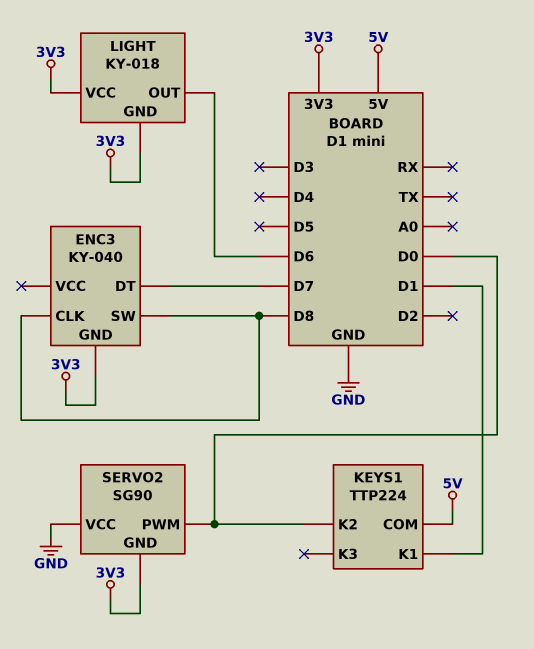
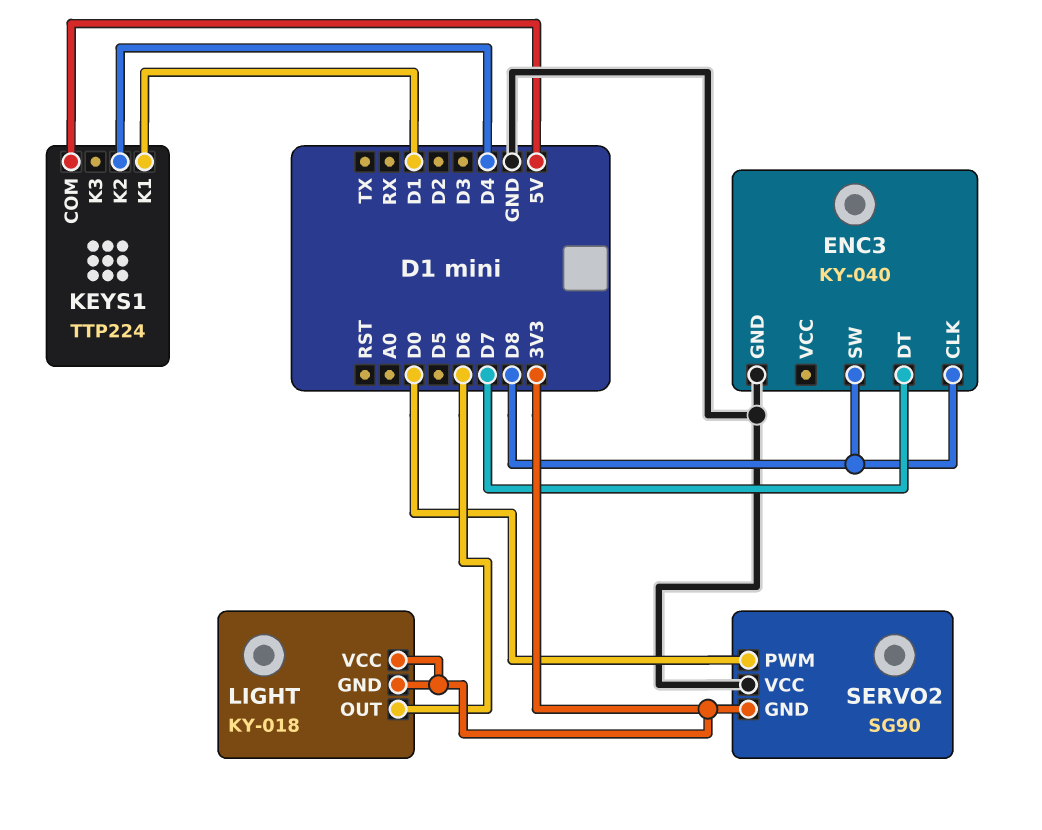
ENC3 pin GND: 3V3 -> GND
KEYS1 pin K2: D0 -> D4

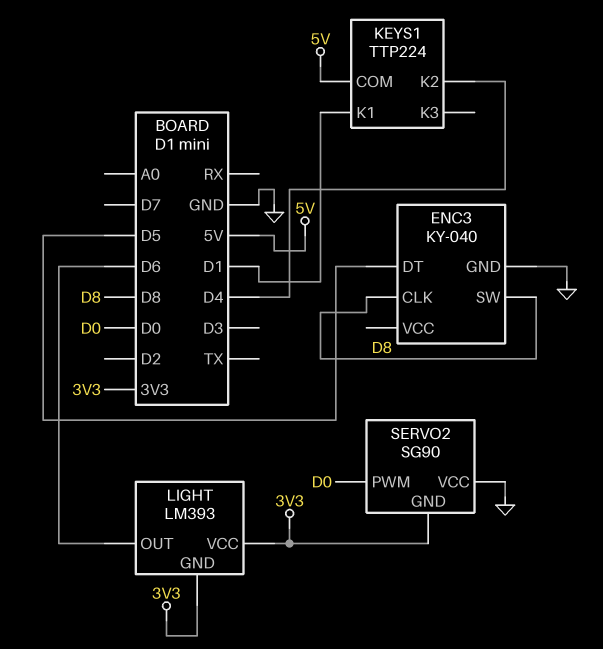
ENC3 pin DT: D7 -> D5
LIGHT: KY-018 -> LM393

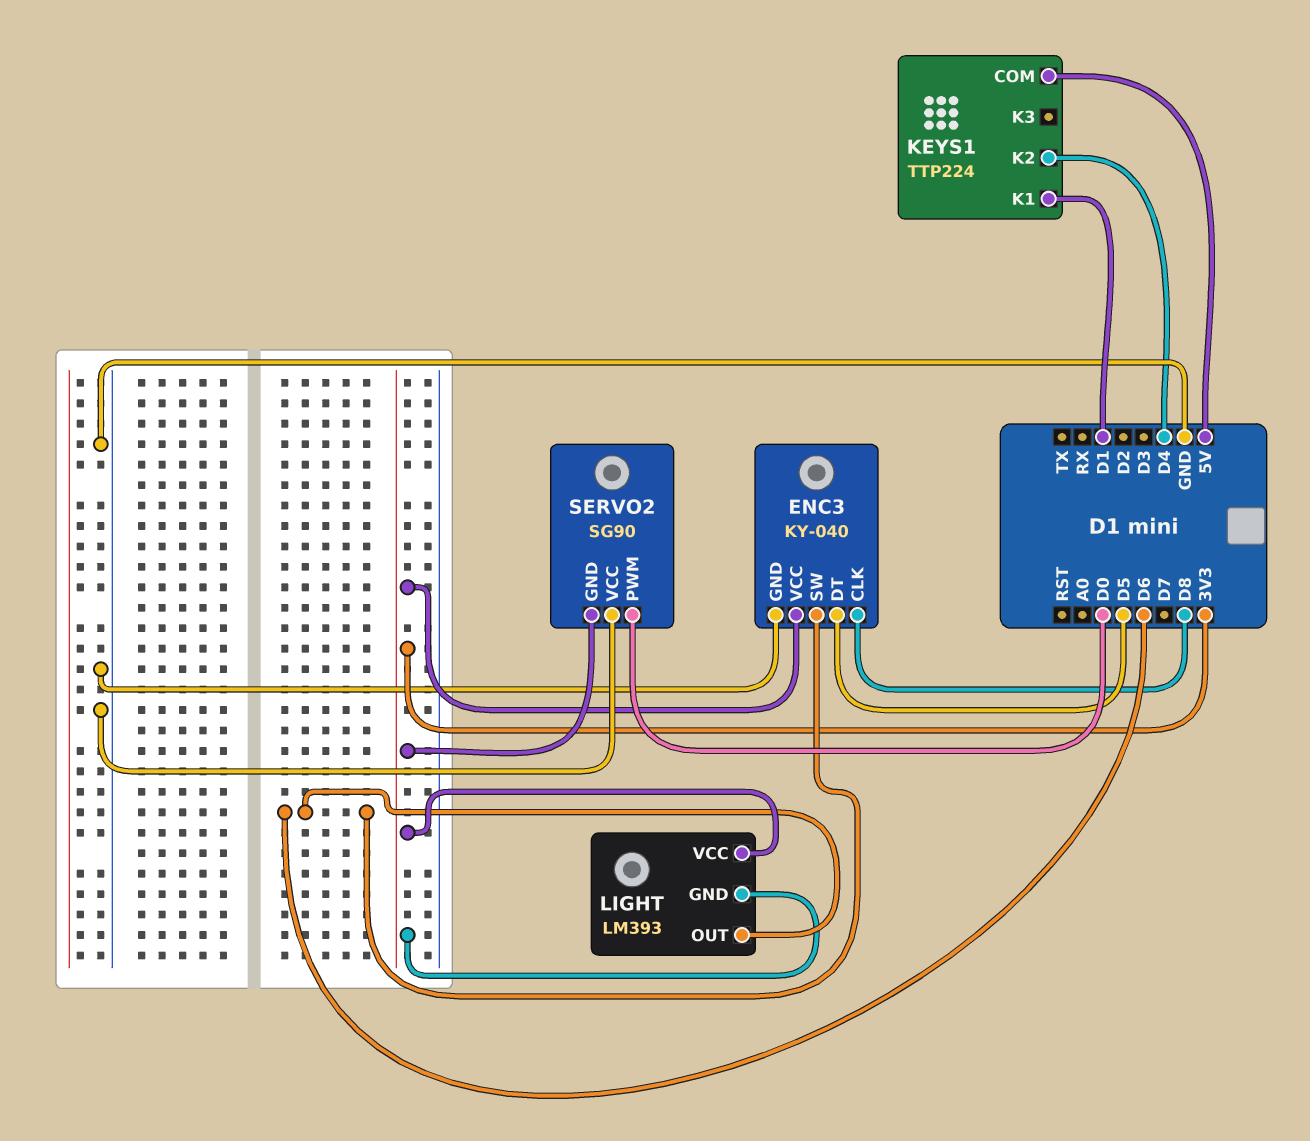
ENC3 pin SW: D8 -> D6
ENC3 pin VCC: none -> 3V3

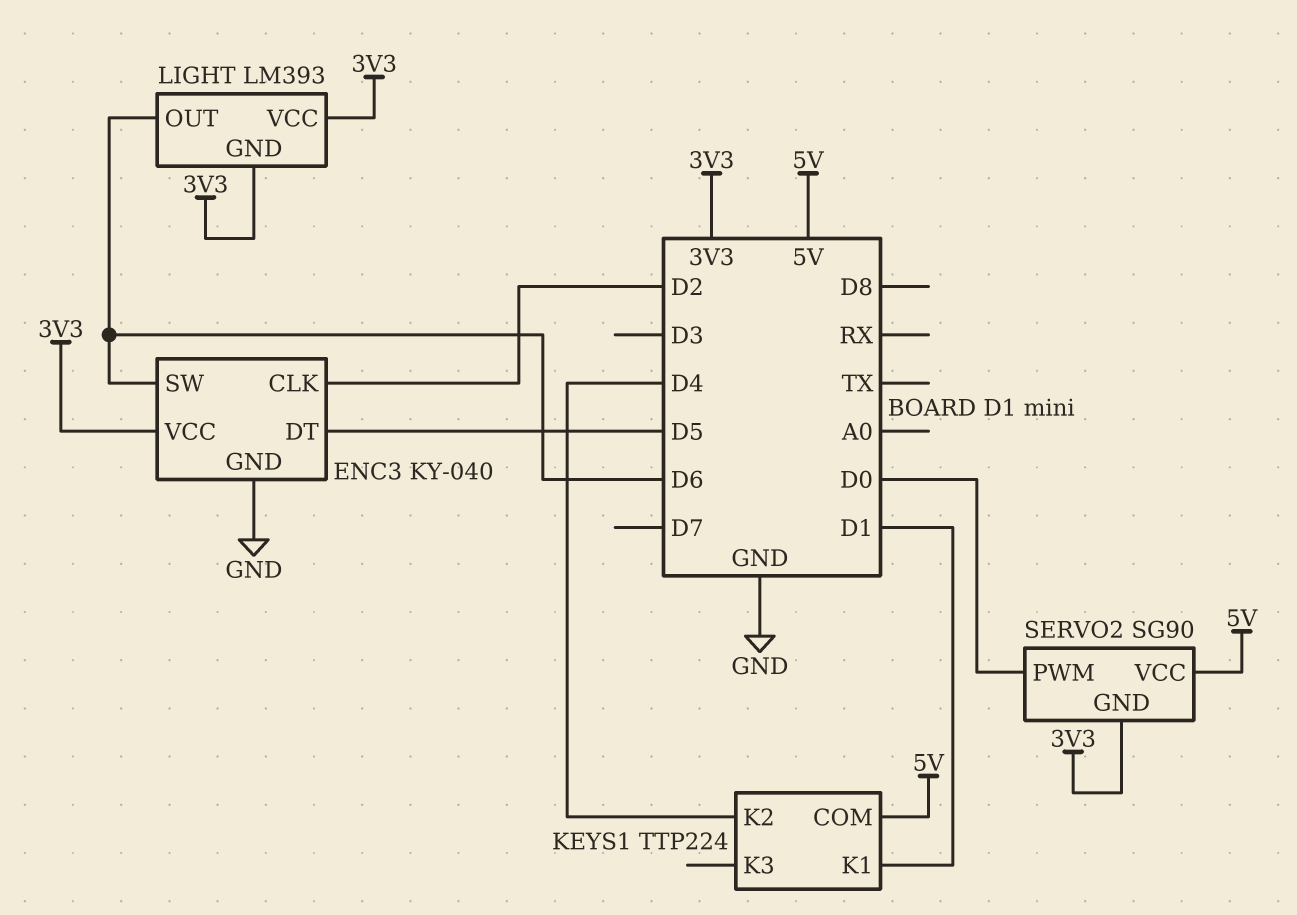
ENC3 pin CLK: D8 -> D2
SERVO2 pin VCC: GND -> 5V

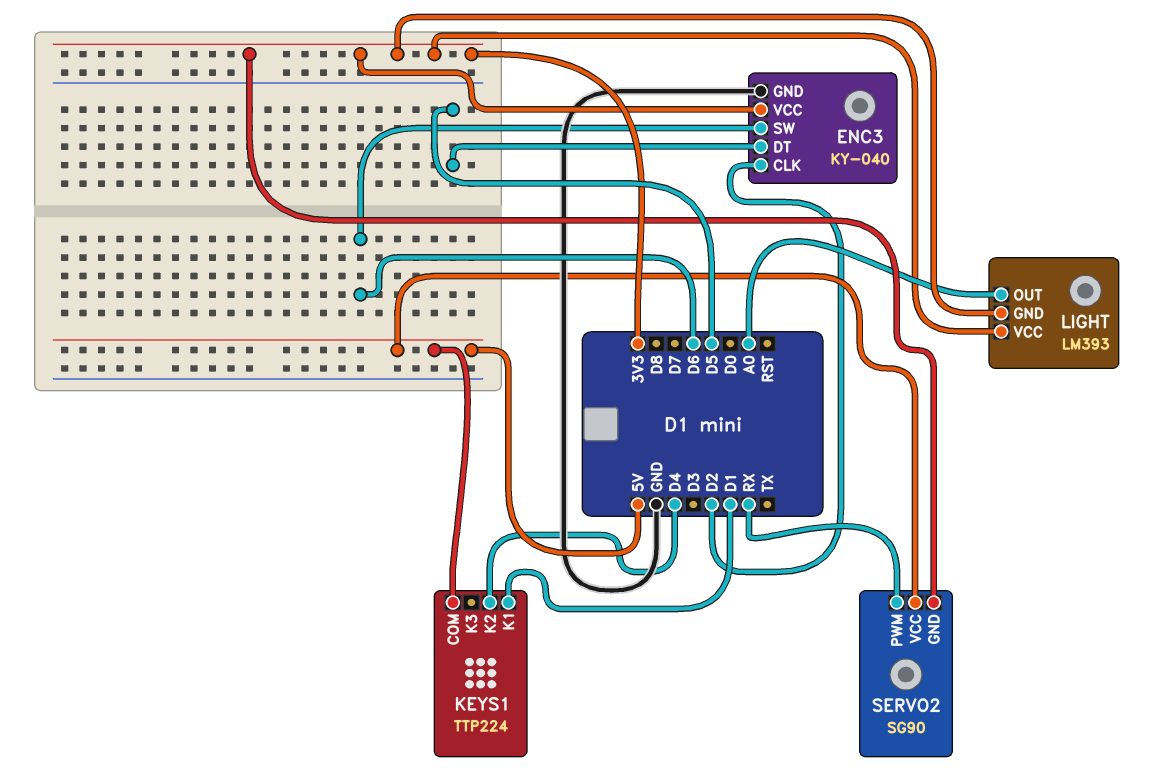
LIGHT pin OUT: D6 -> A0
SERVO2 pin PWM: D0 -> RX

